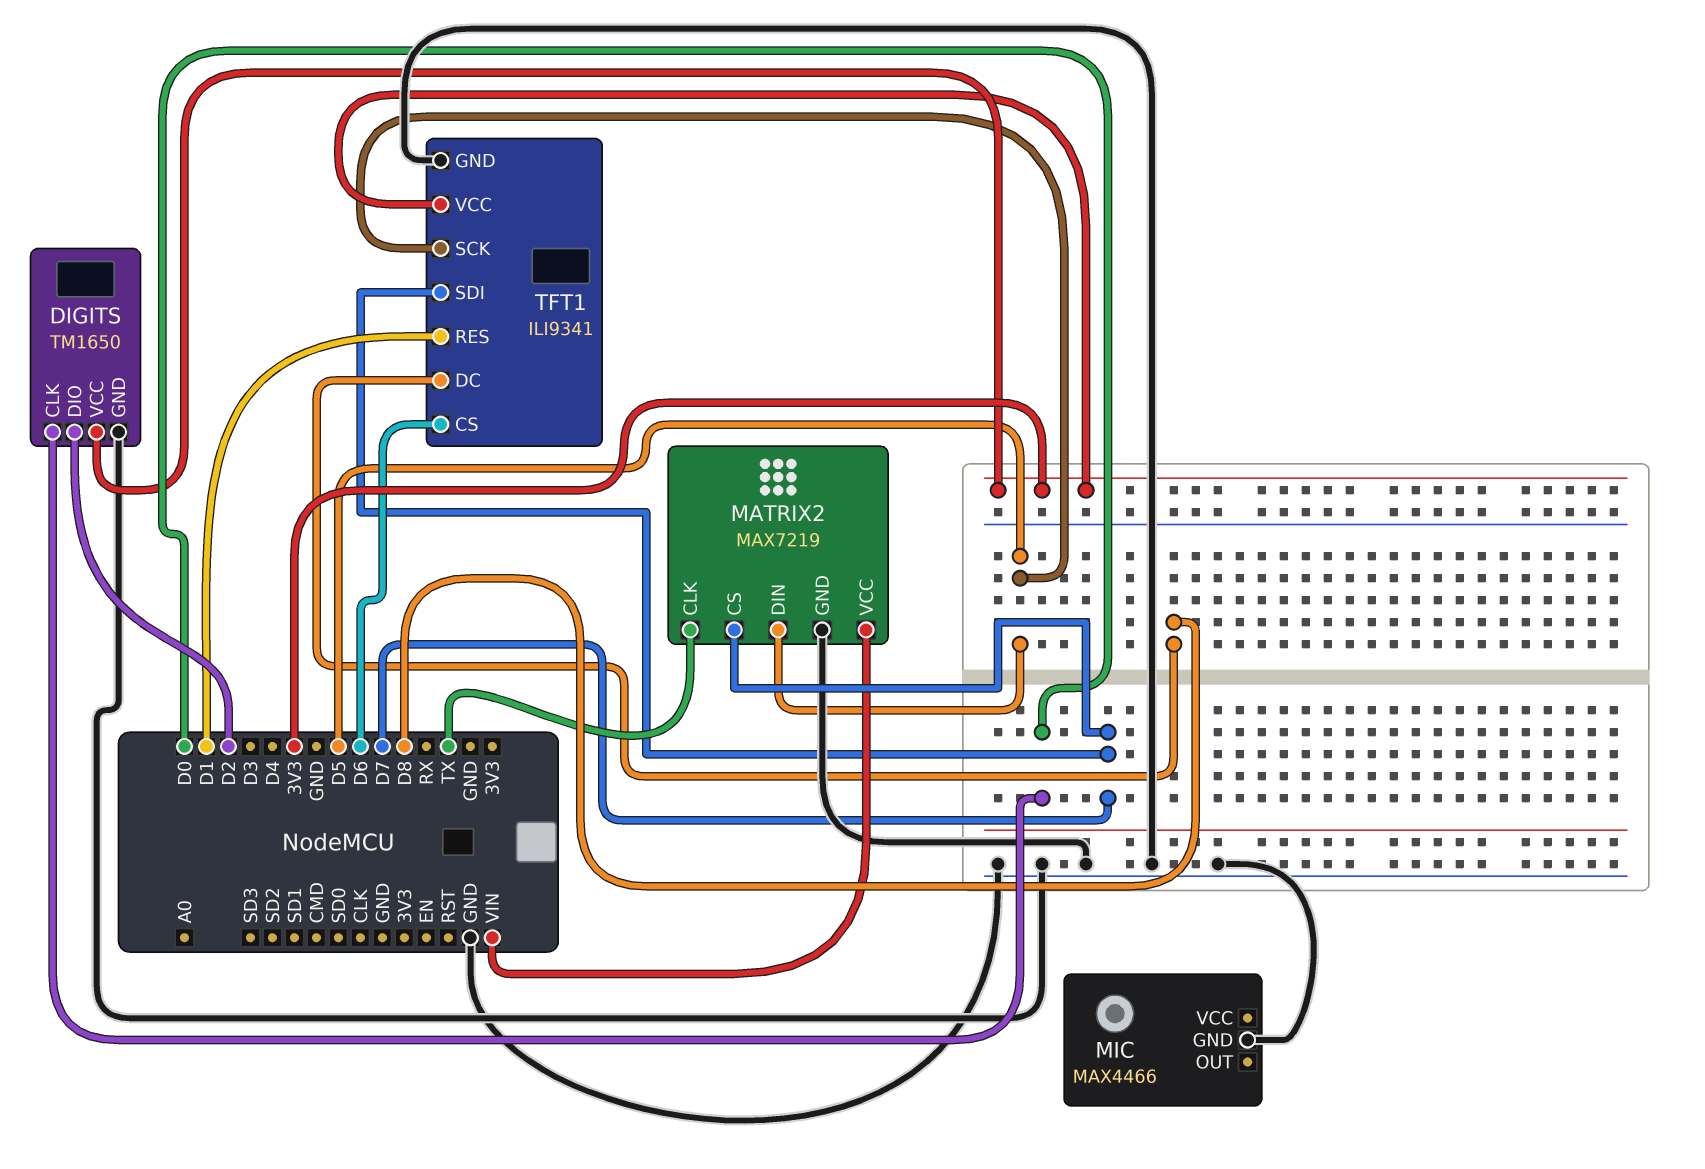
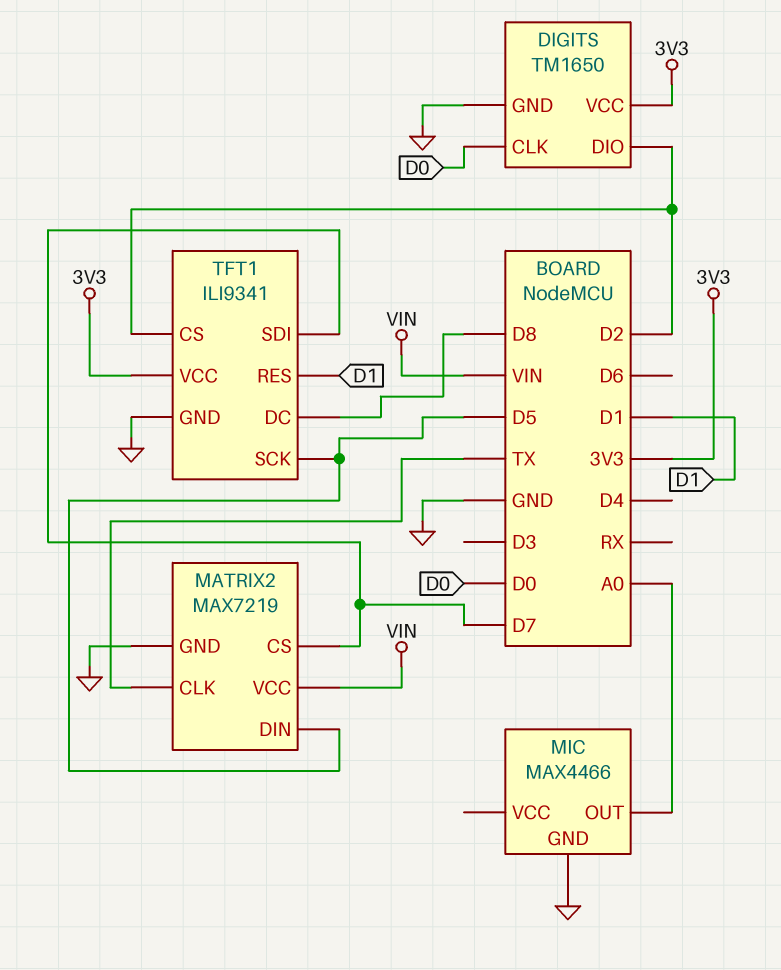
MIC pin OUT: none -> A0
TFT1 pin CS: D6 -> D2

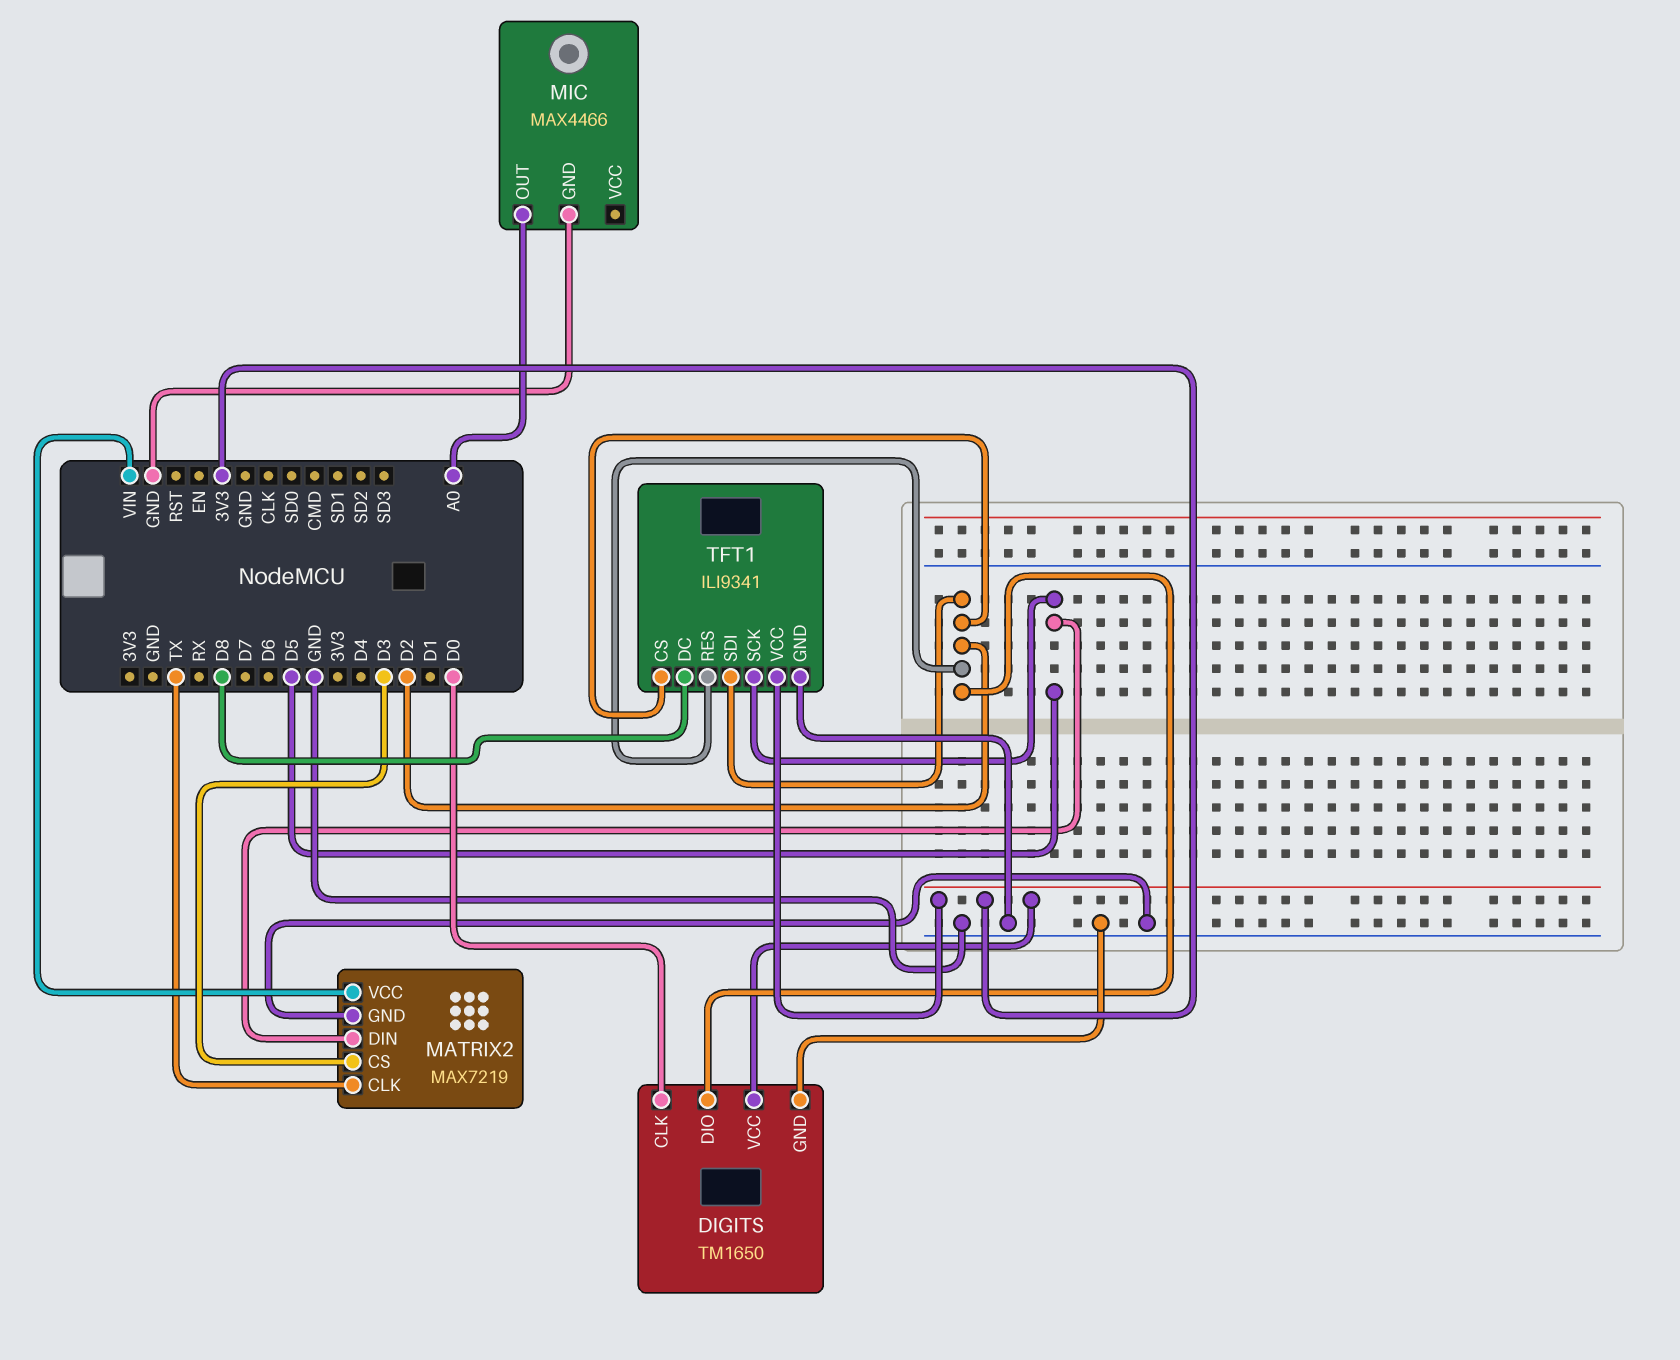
MATRIX2 pin CS: D7 -> D3
TFT1 pin RES: D1 -> D2
TFT1 pin SDI: D7 -> D2

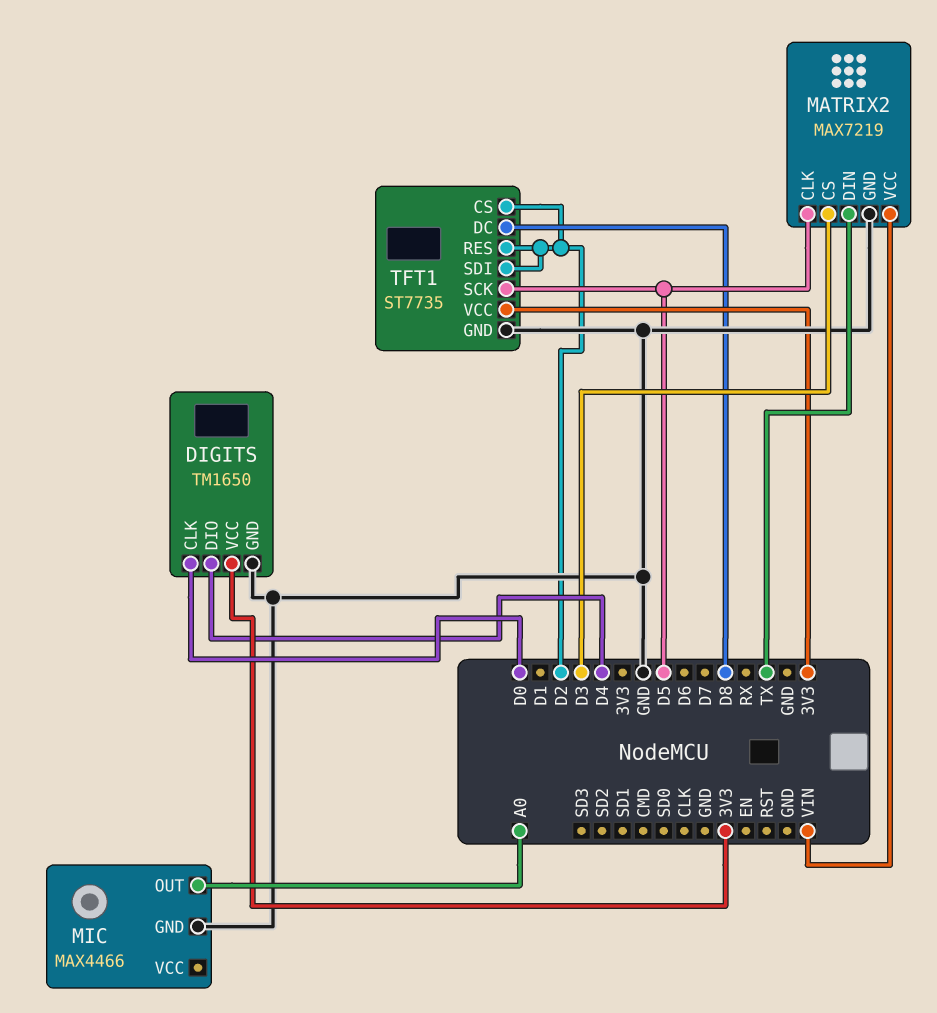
DIGITS pin DIO: D2 -> D4
MATRIX2 pin CLK: TX -> D5
MATRIX2 pin DIN: D5 -> TX
TFT1: ILI9341 -> ST7735

